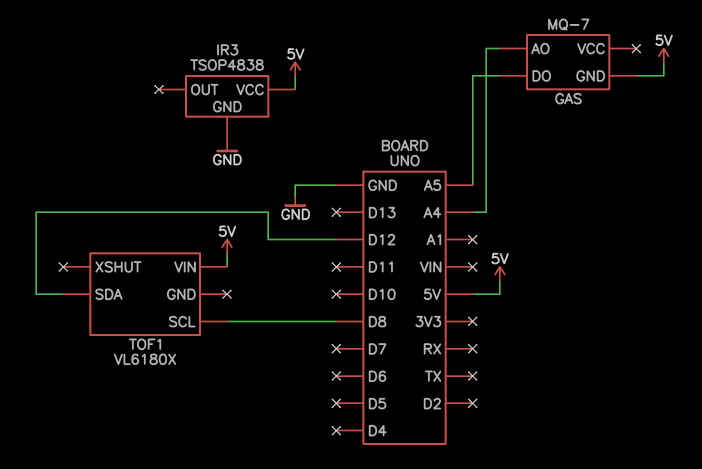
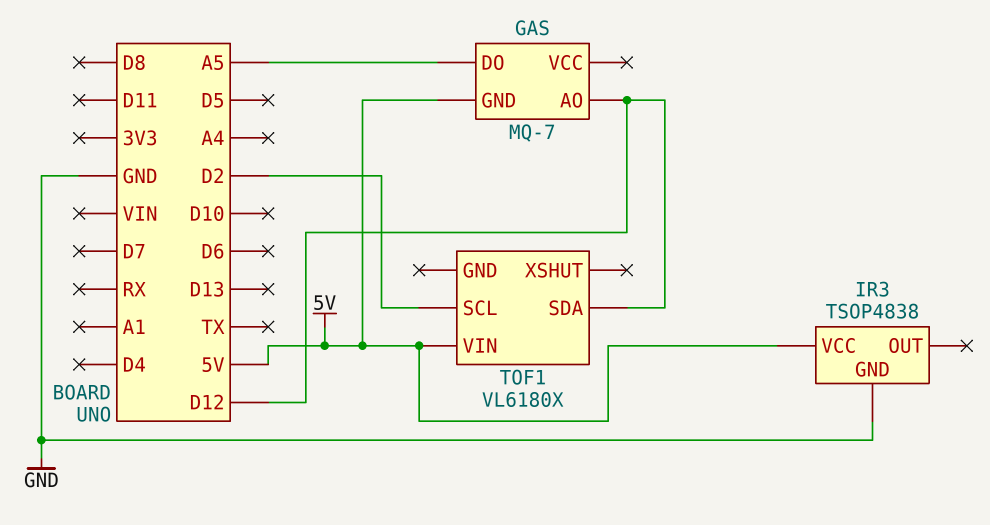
GAS pin AO: A4 -> D12
TOF1 pin SCL: D8 -> D2

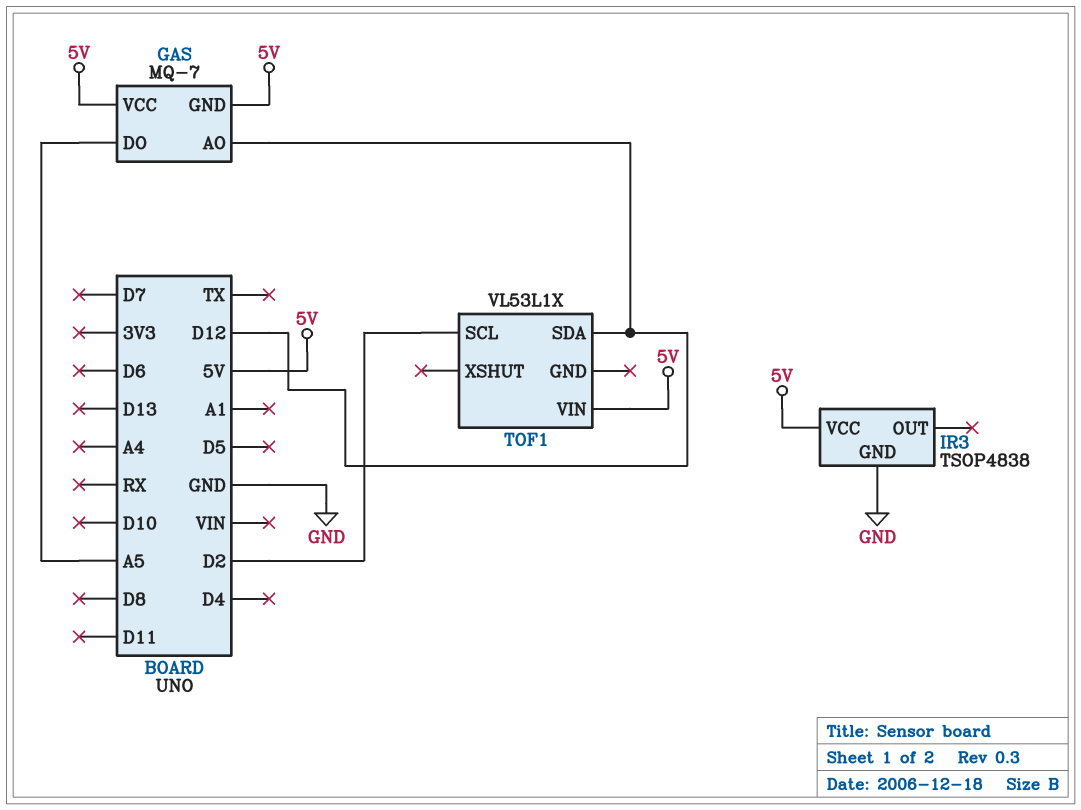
GAS pin VCC: none -> 5V
TOF1: VL6180X -> VL53L1X

